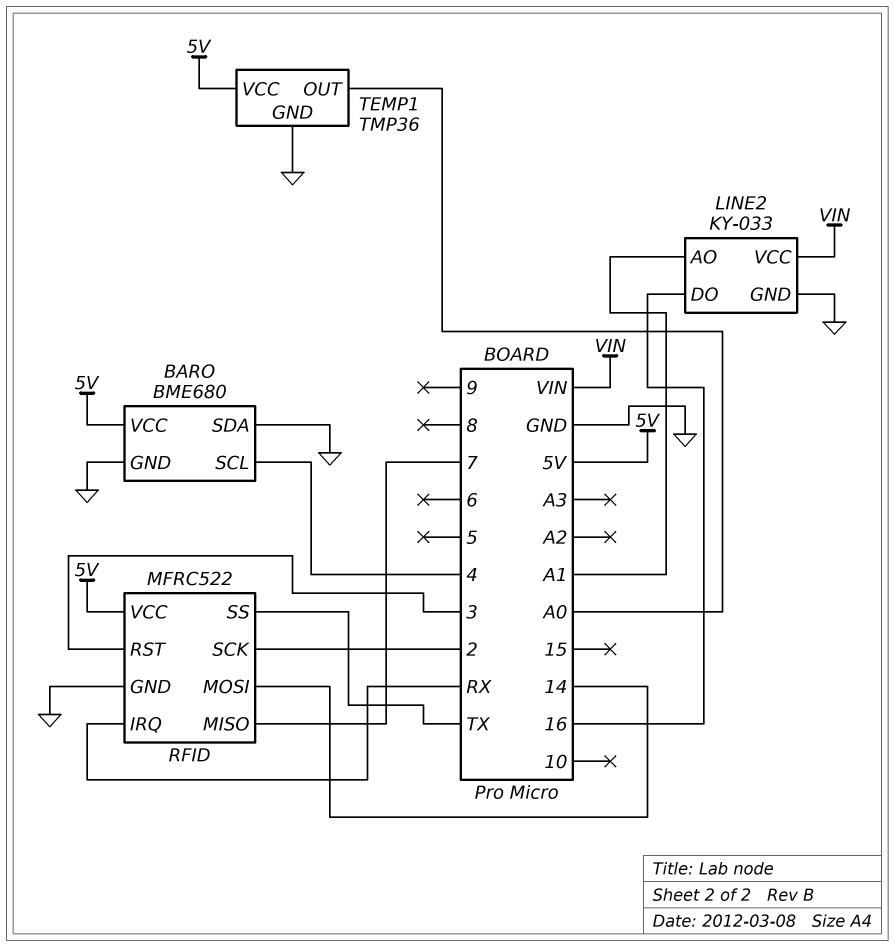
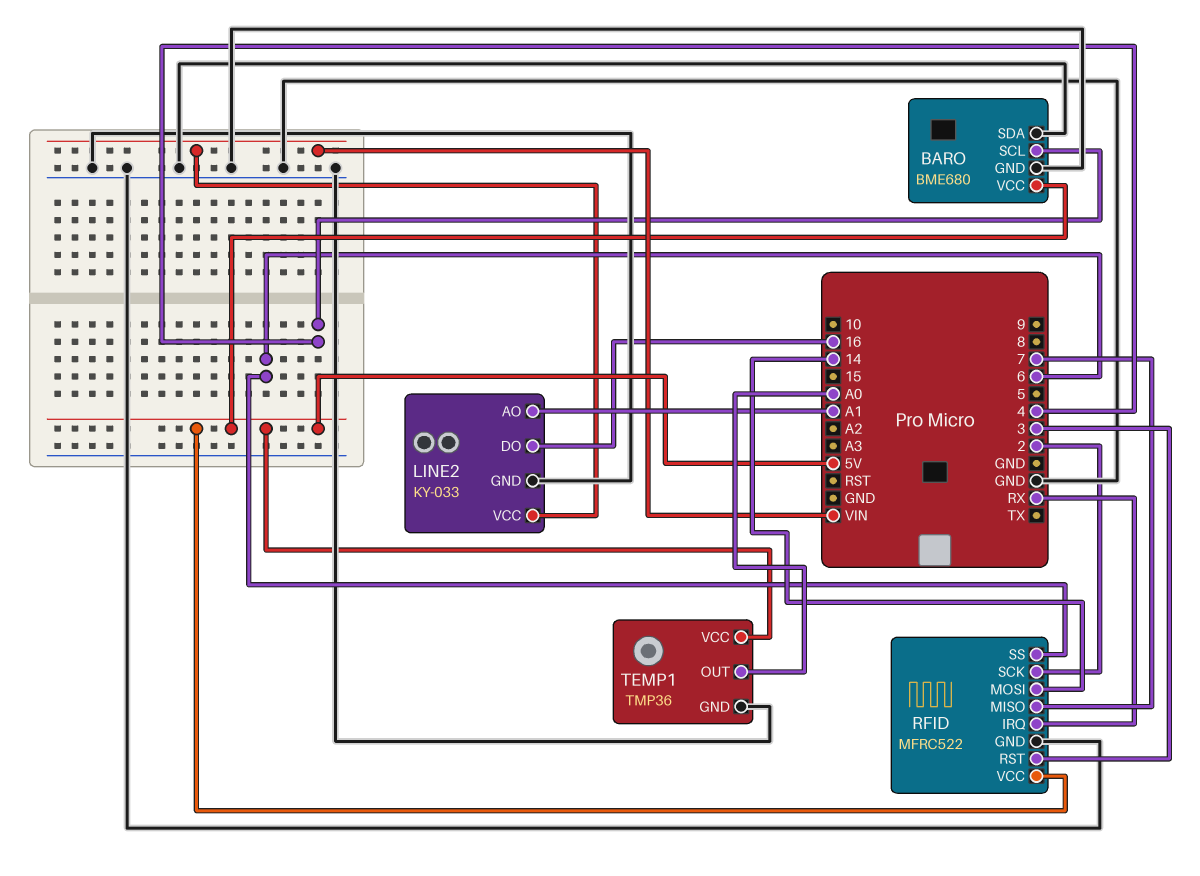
RFID pin SS: TX -> 6

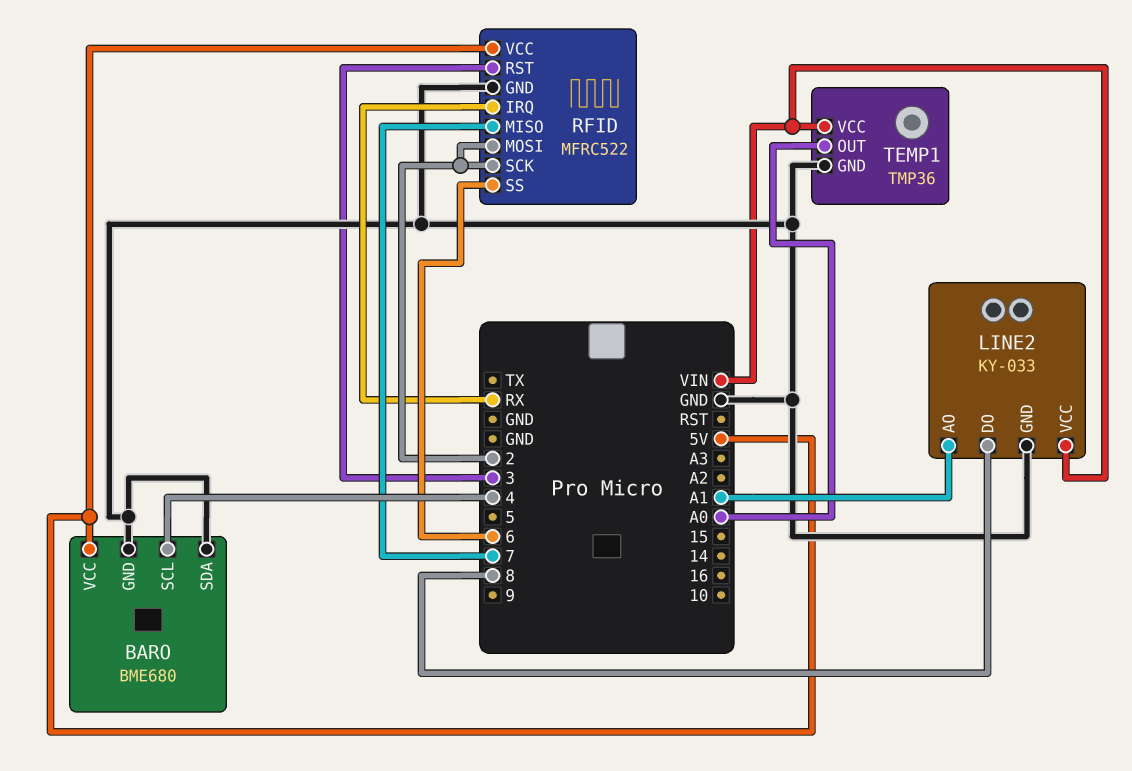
LINE2 pin DO: 16 -> 8
RFID pin MOSI: 14 -> 2
TEMP1 pin VCC: 5V -> VIN

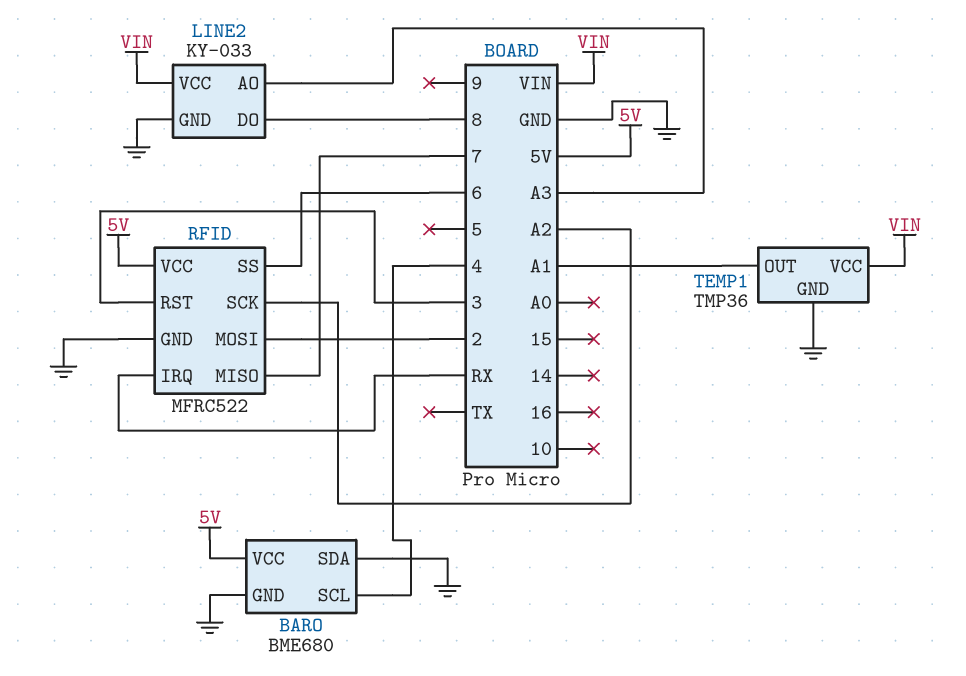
LINE2 pin AO: A1 -> A3
RFID pin SCK: 2 -> A2
TEMP1 pin OUT: A0 -> A1

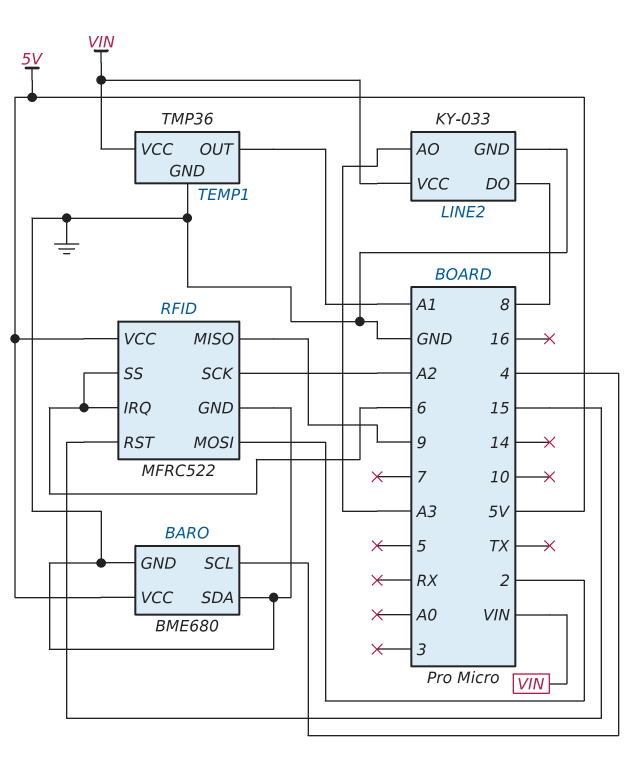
RFID pin IRQ: RX -> 6
RFID pin MISO: 7 -> 9
RFID pin RST: 3 -> 15

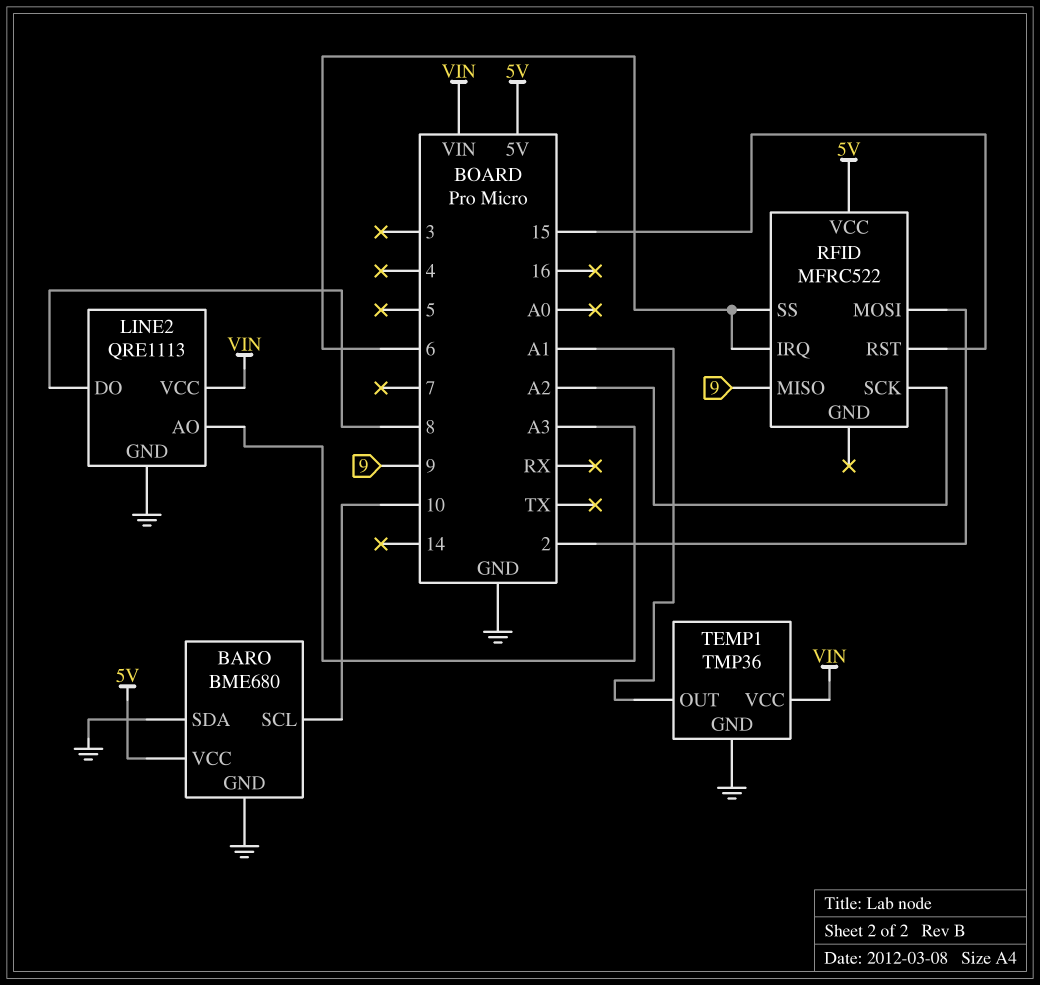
BARO pin SCL: 4 -> 10
LINE2: KY-033 -> QRE1113
RFID pin GND: GND -> none

